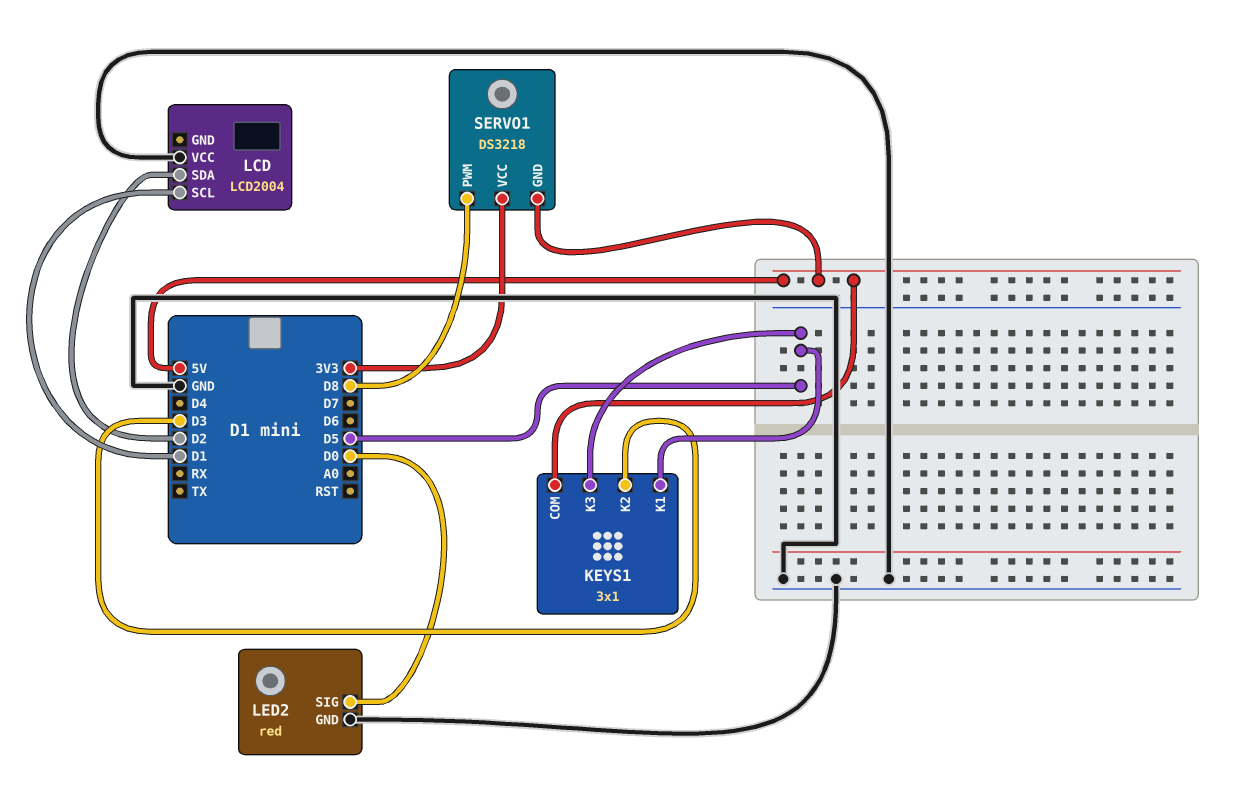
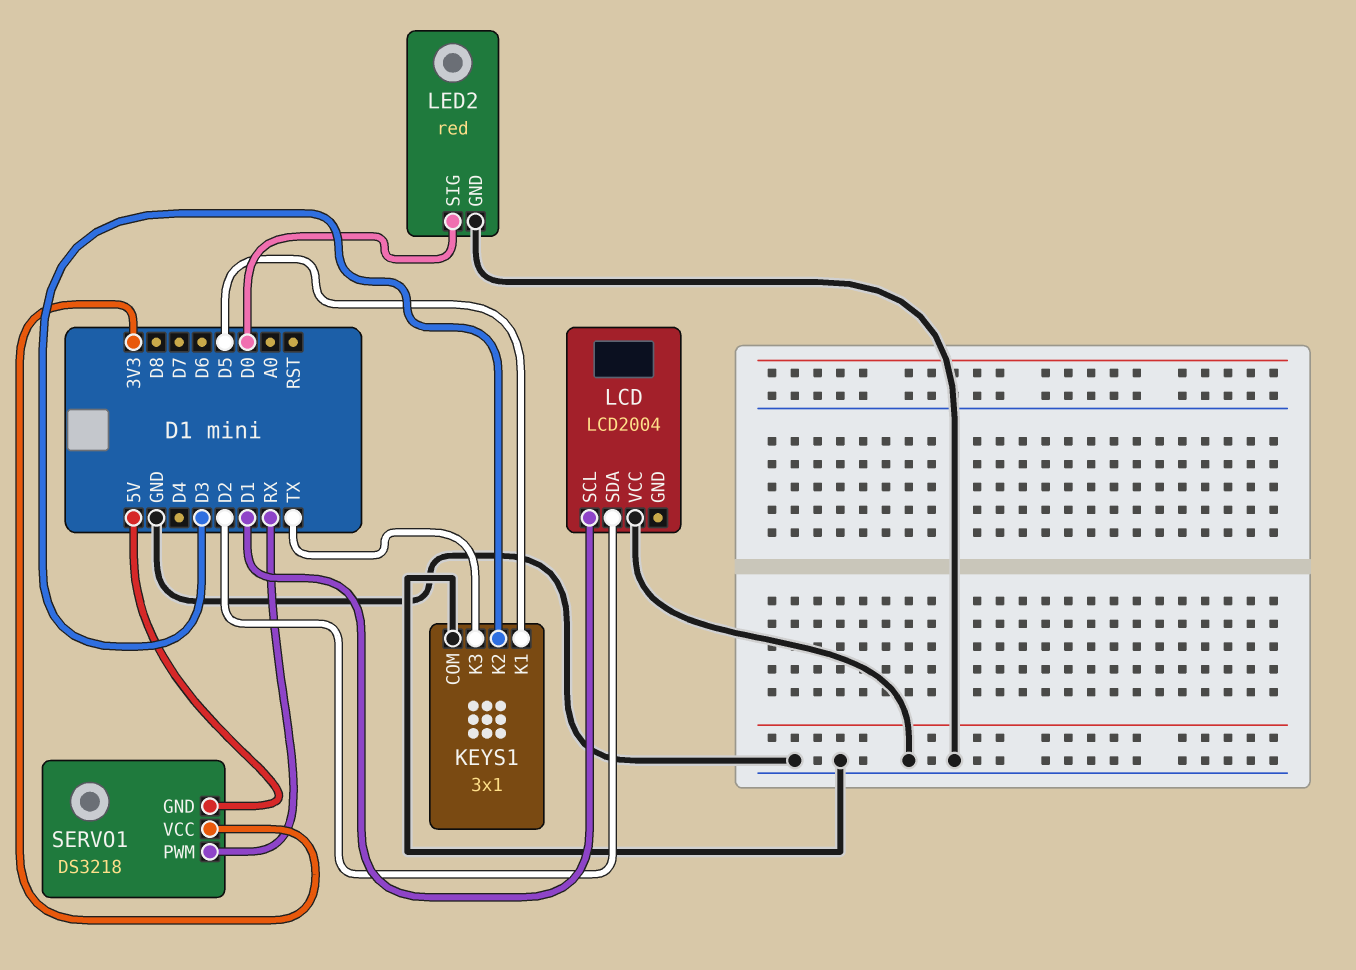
KEYS1 pin COM: 5V -> GND
KEYS1 pin K3: D5 -> TX
SERVO1 pin PWM: D8 -> RX

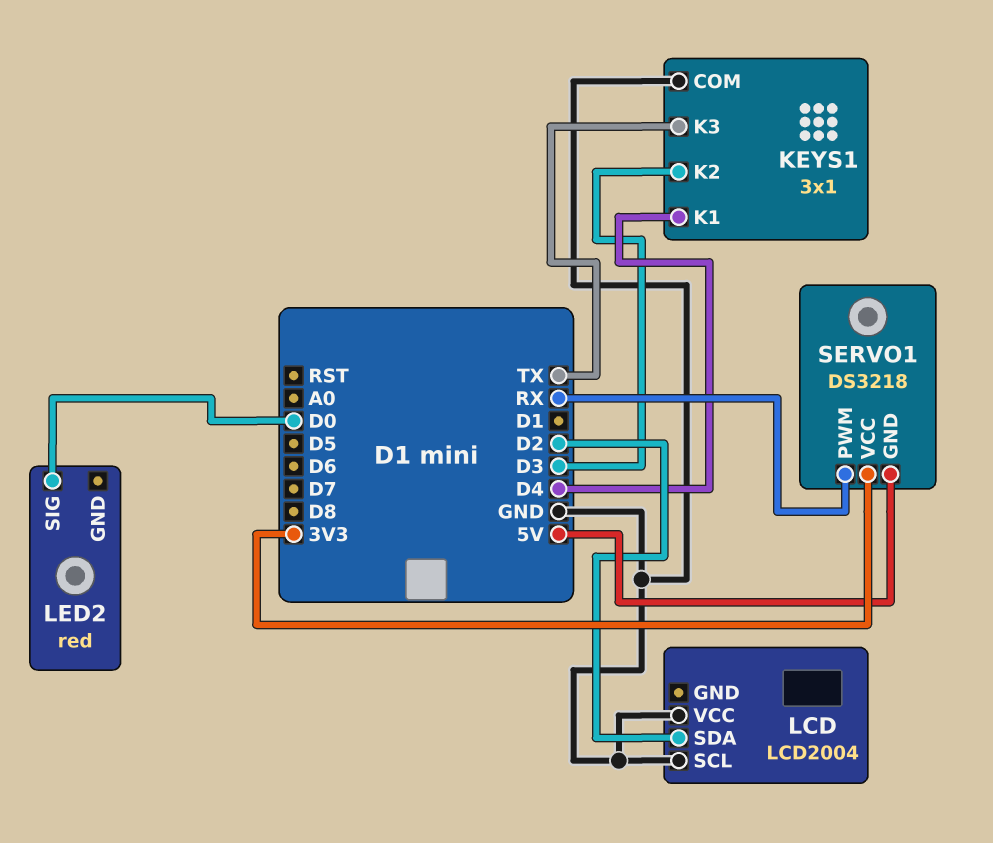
KEYS1 pin K1: D5 -> D4
LCD pin SCL: D1 -> GND
LED2 pin GND: GND -> none

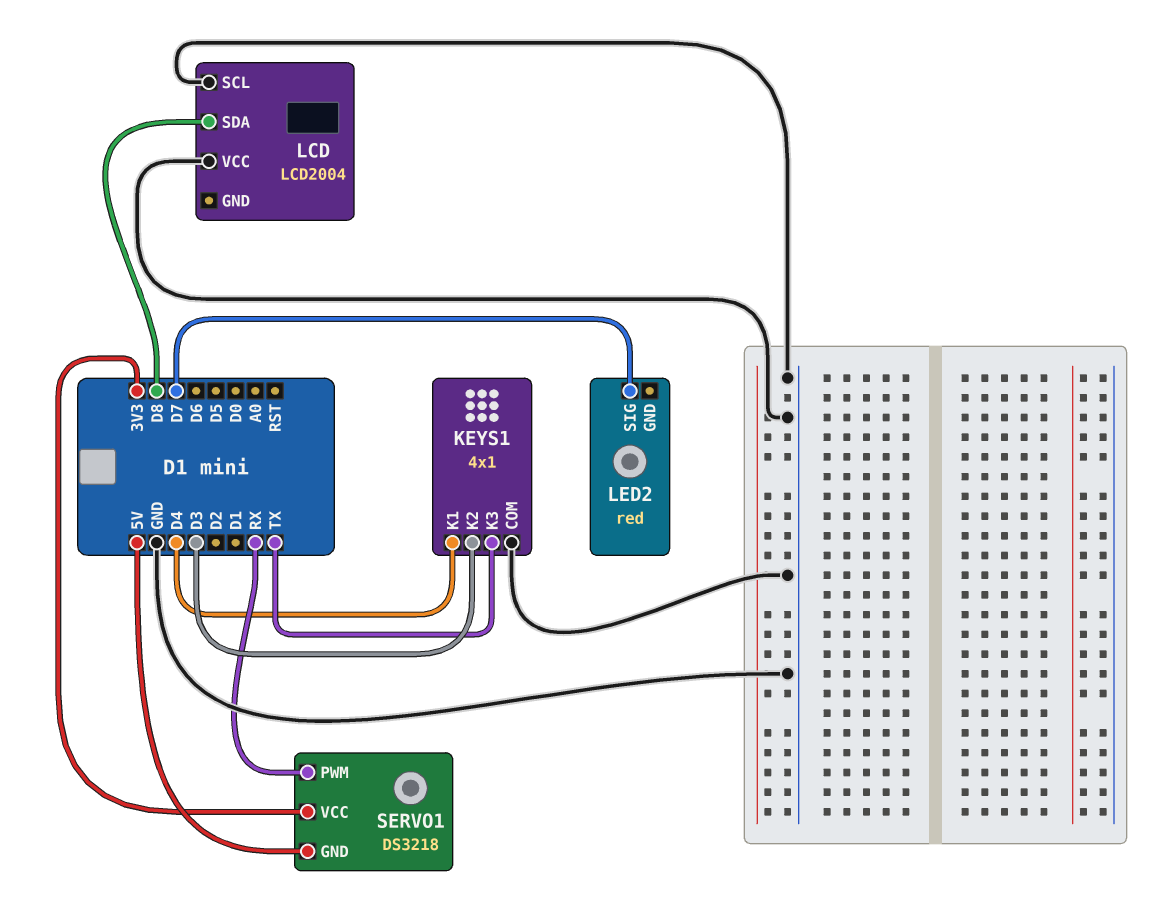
KEYS1: 3x1 -> 4x1
LCD pin SDA: D2 -> D8
LED2 pin SIG: D0 -> D7

